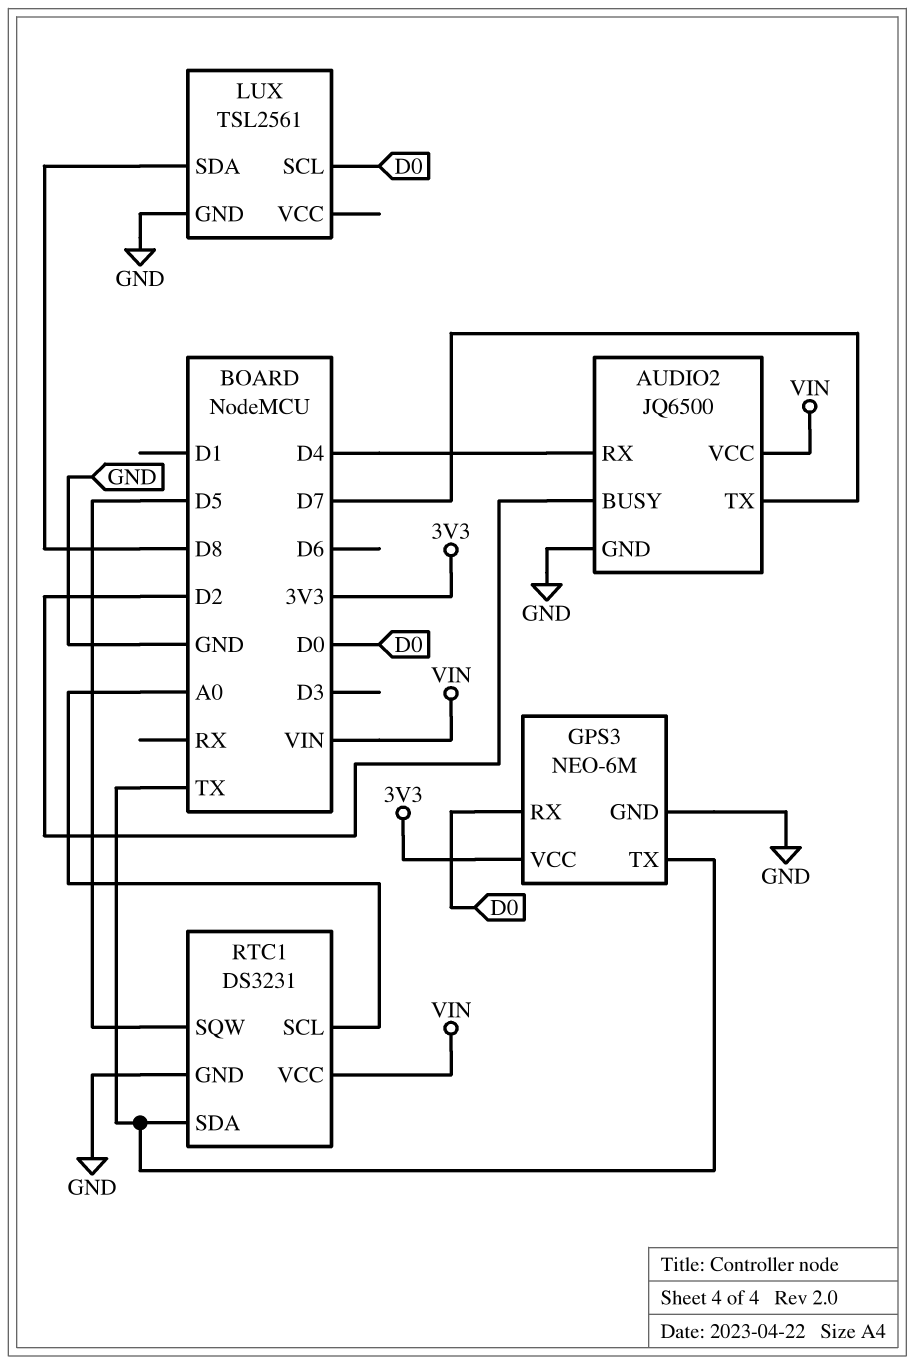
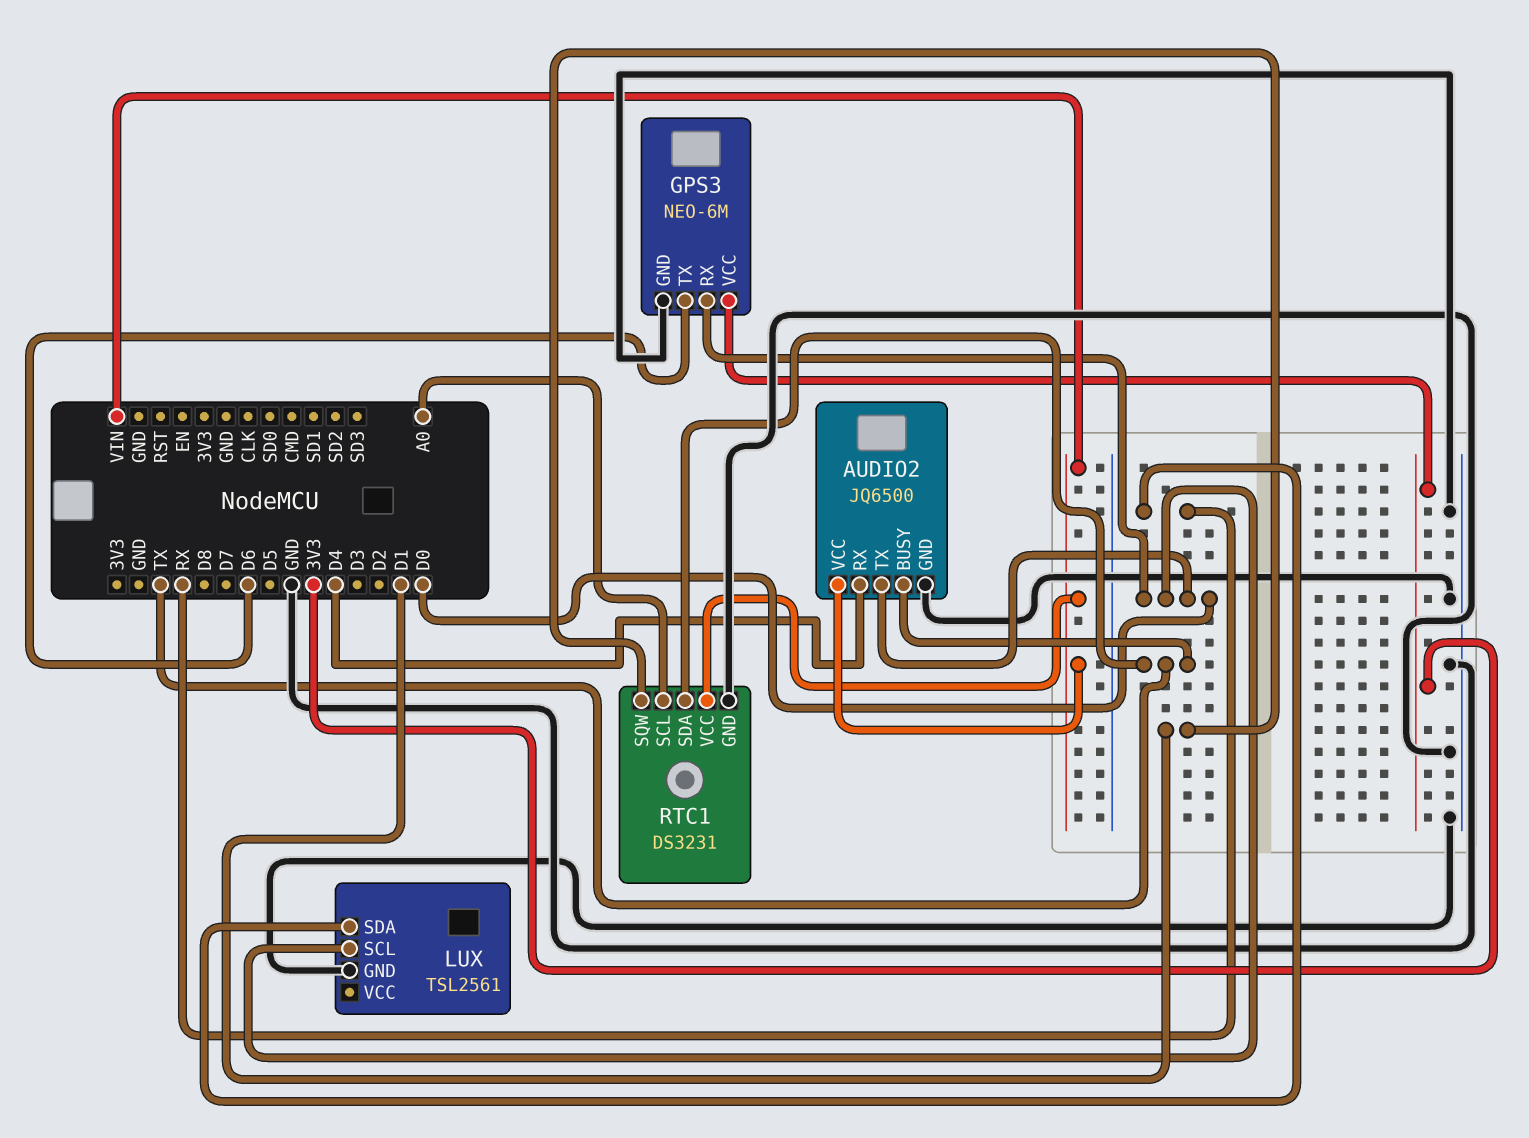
AUDIO2 pin BUSY: D2 -> TX
AUDIO2 pin TX: D7 -> D0
GPS3 pin TX: TX -> D6
LUX pin SDA: D8 -> RX
RTC1 pin SQW: D5 -> D1

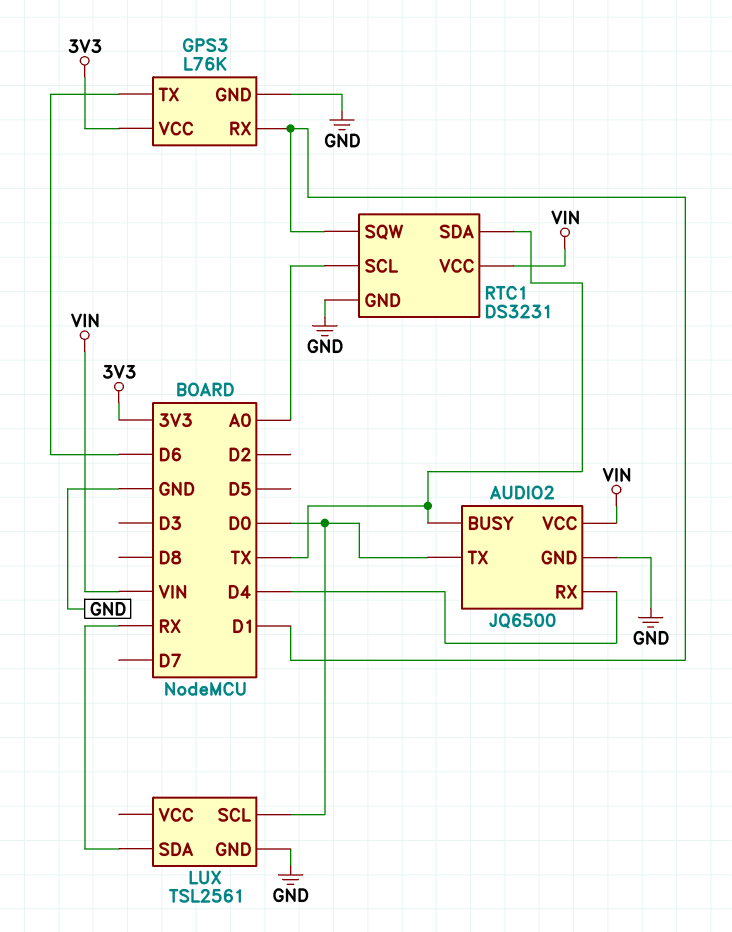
GPS3: NEO-6M -> L76K
GPS3 pin RX: D0 -> D1

